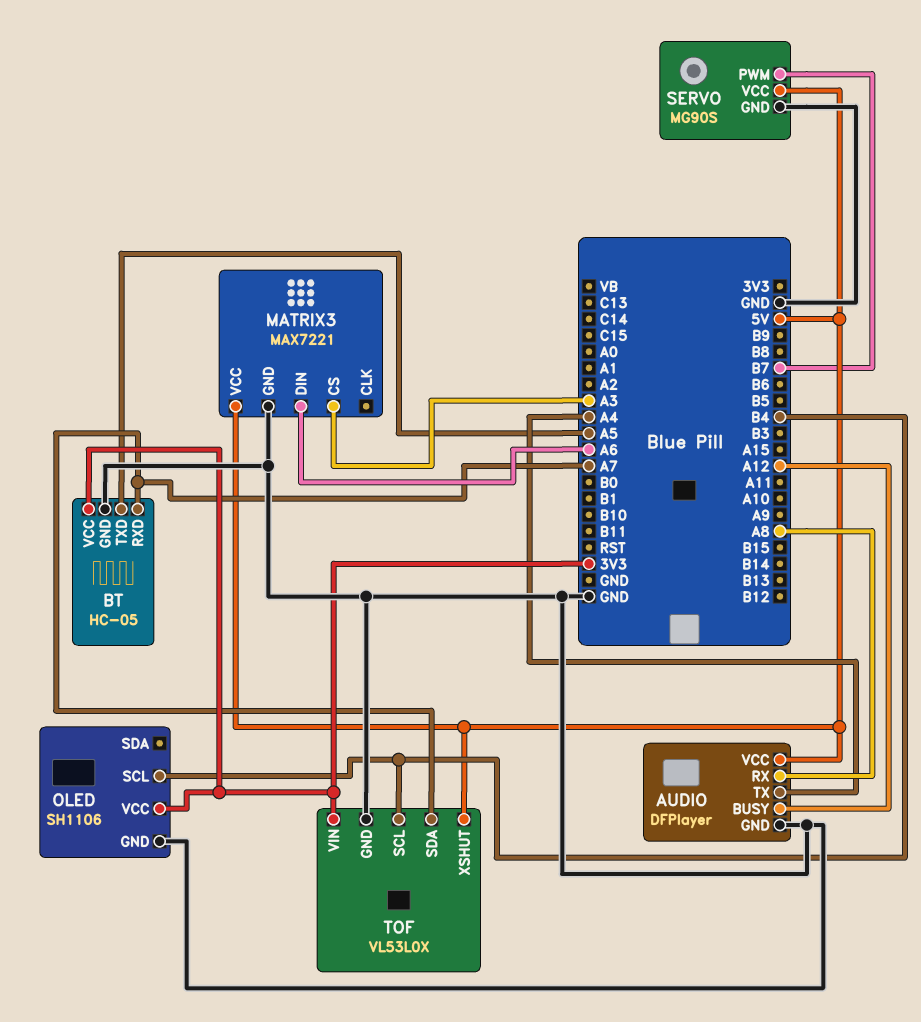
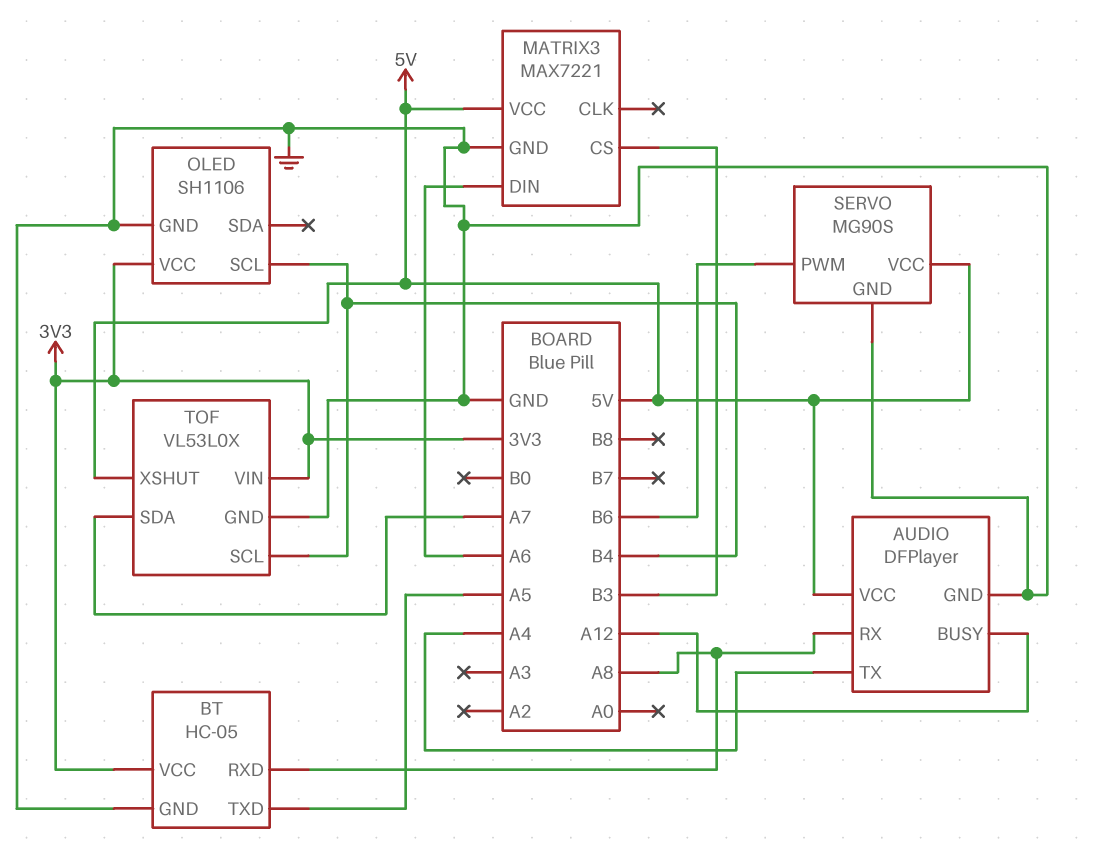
BT pin RXD: A7 -> A8
MATRIX3 pin CS: A3 -> B3
SERVO pin PWM: B7 -> B6

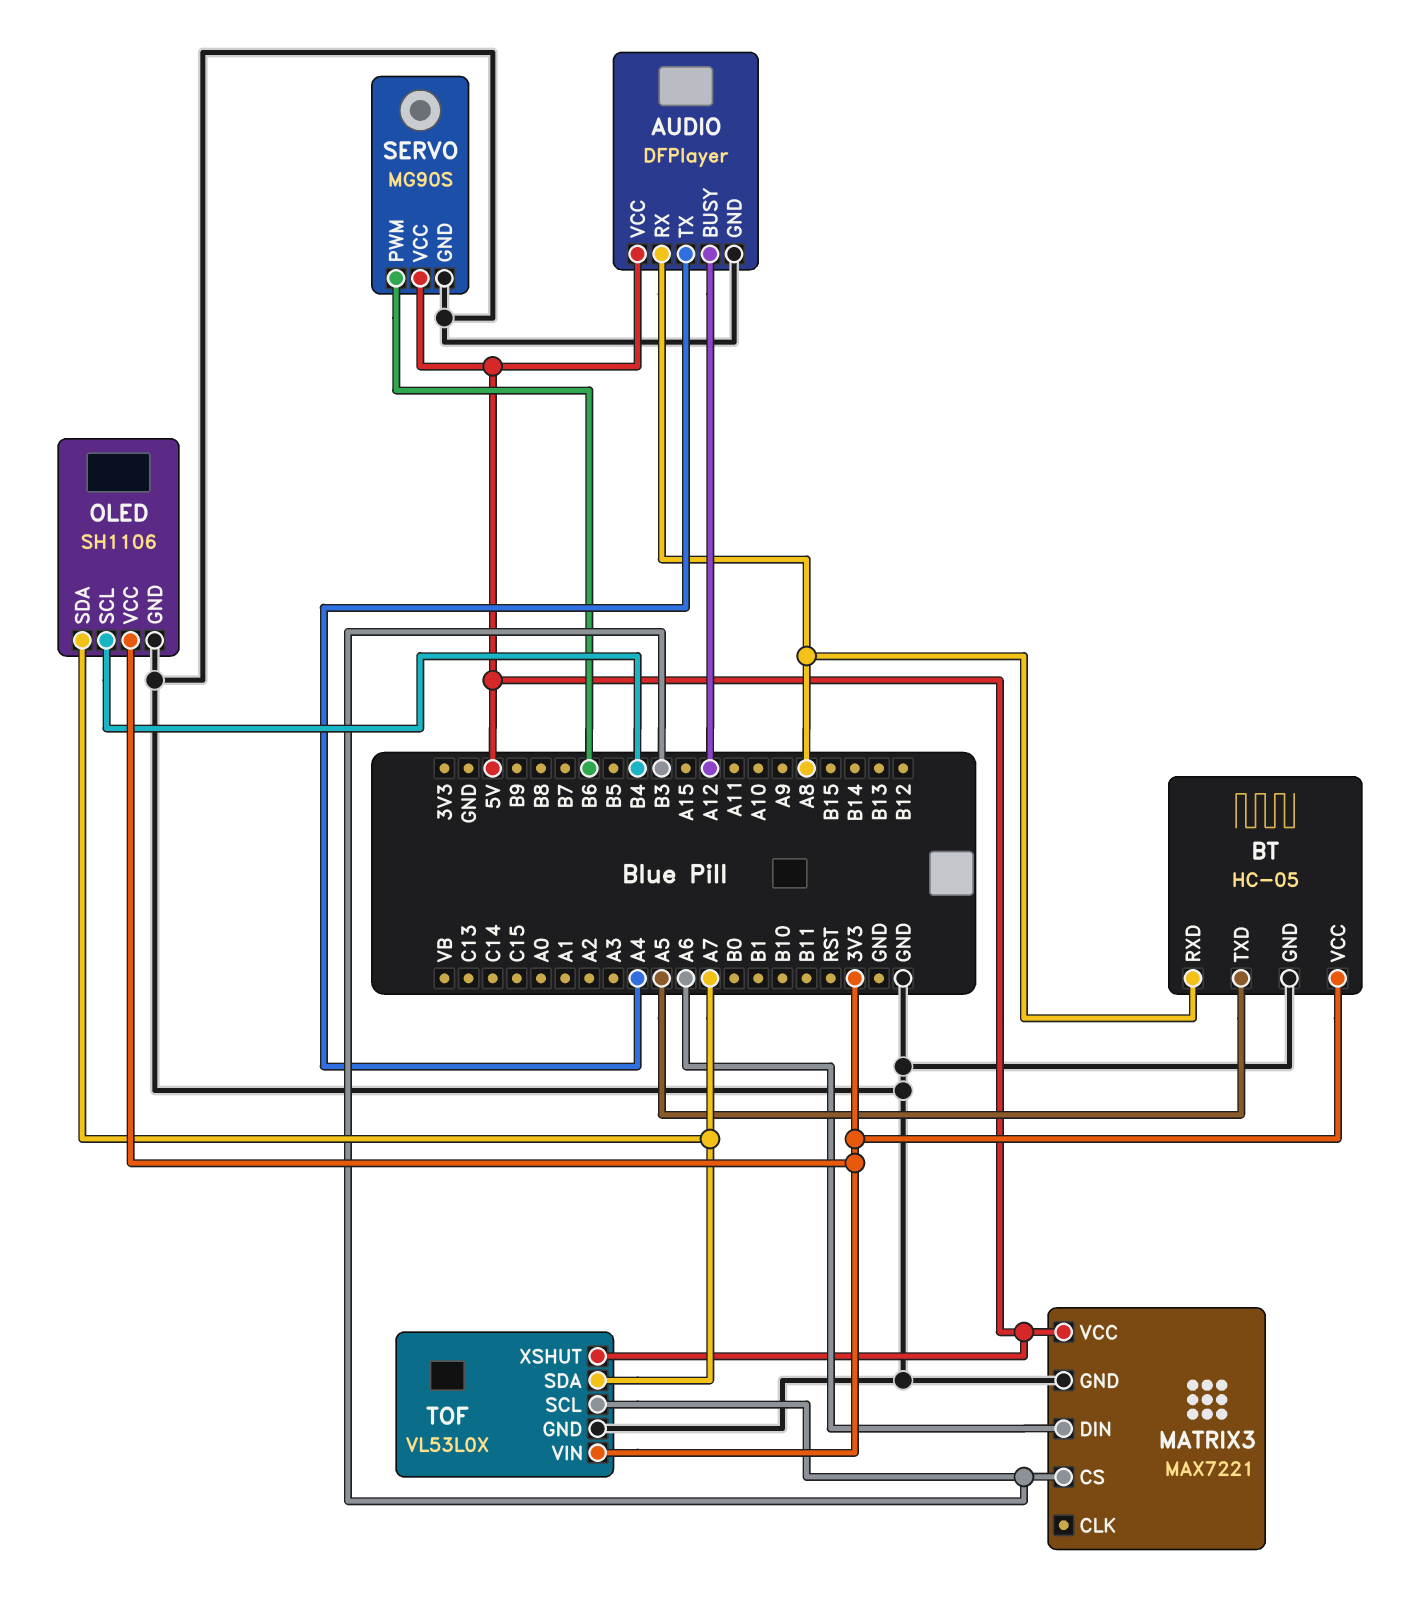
OLED pin SDA: none -> A7
TOF pin SCL: B4 -> B3

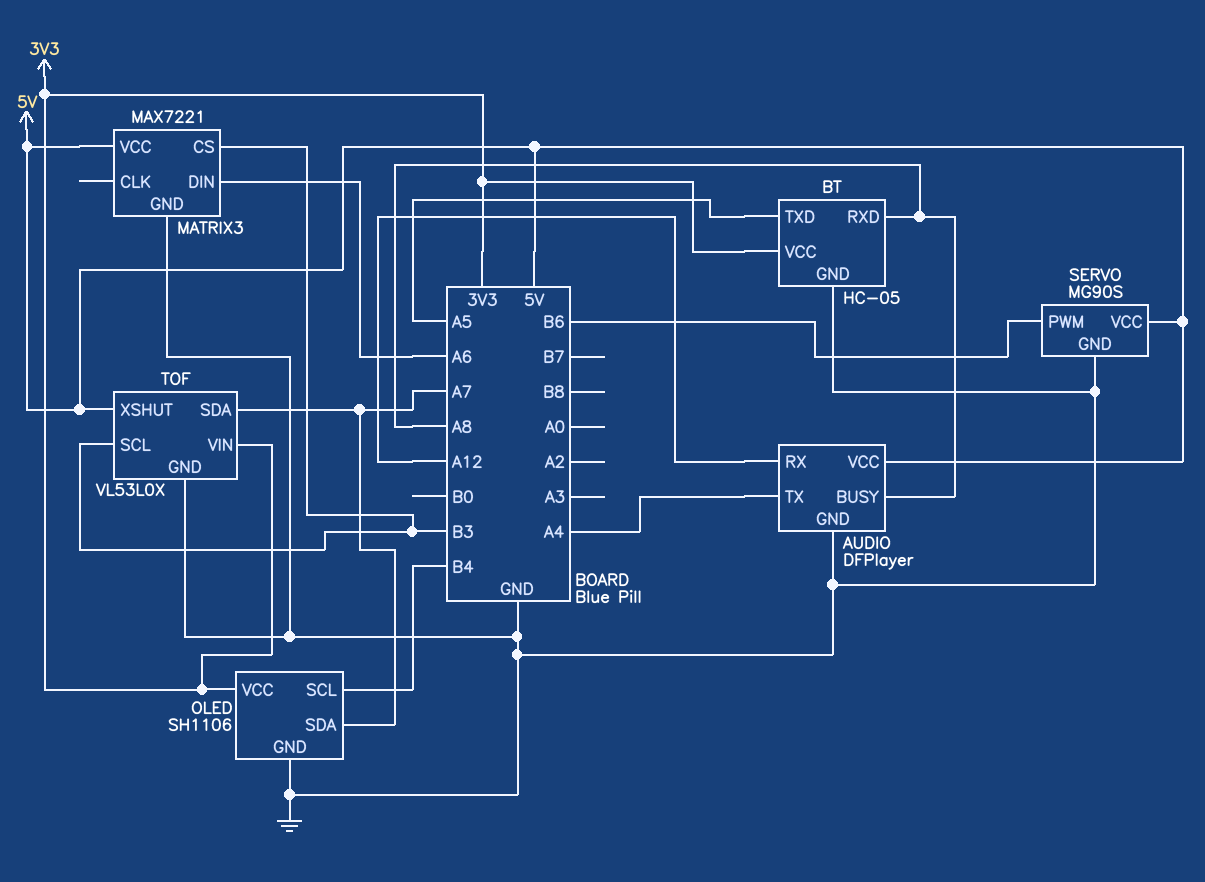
AUDIO pin BUSY: A12 -> A8
AUDIO pin RX: A8 -> A12

